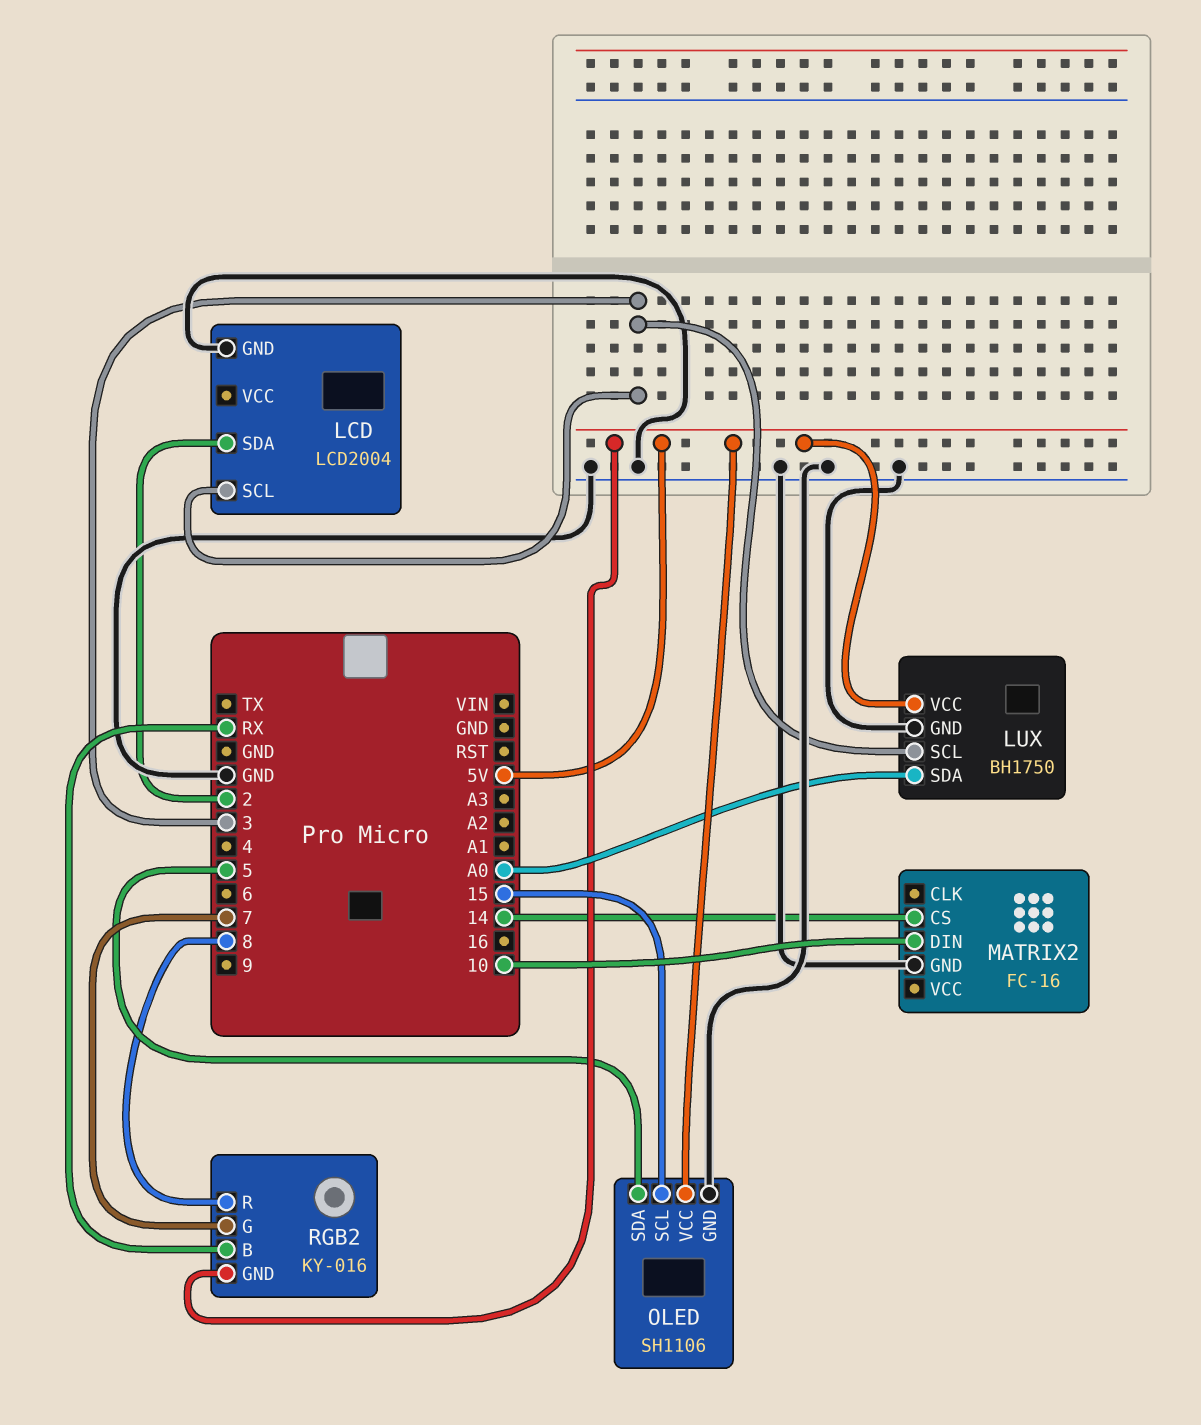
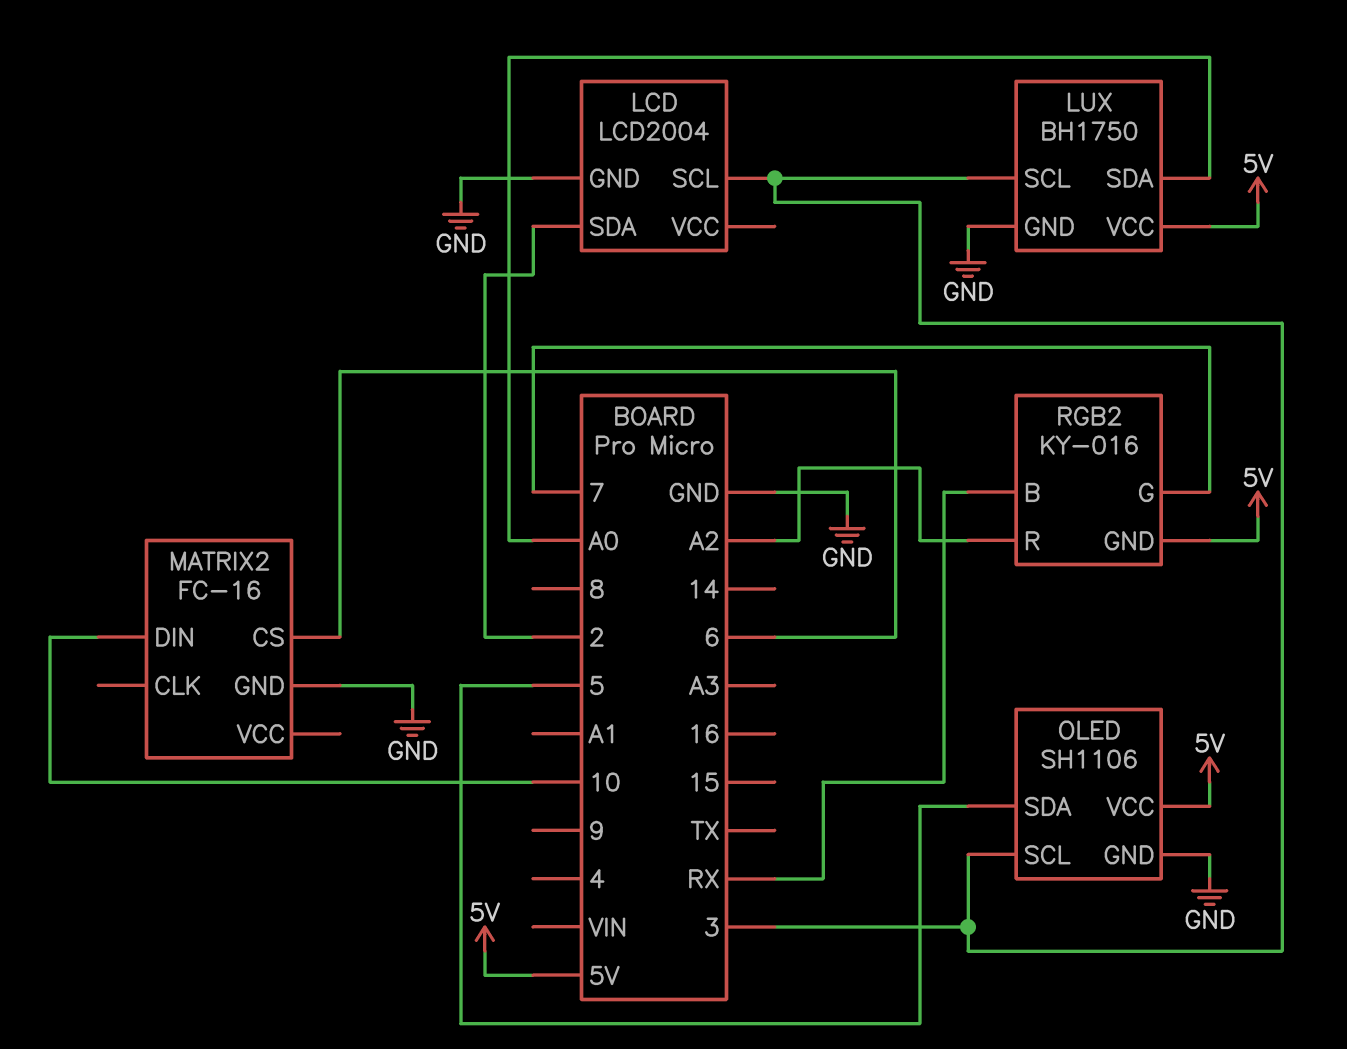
MATRIX2 pin CS: 14 -> 6
OLED pin SCL: 15 -> 3
RGB2 pin R: 8 -> A2

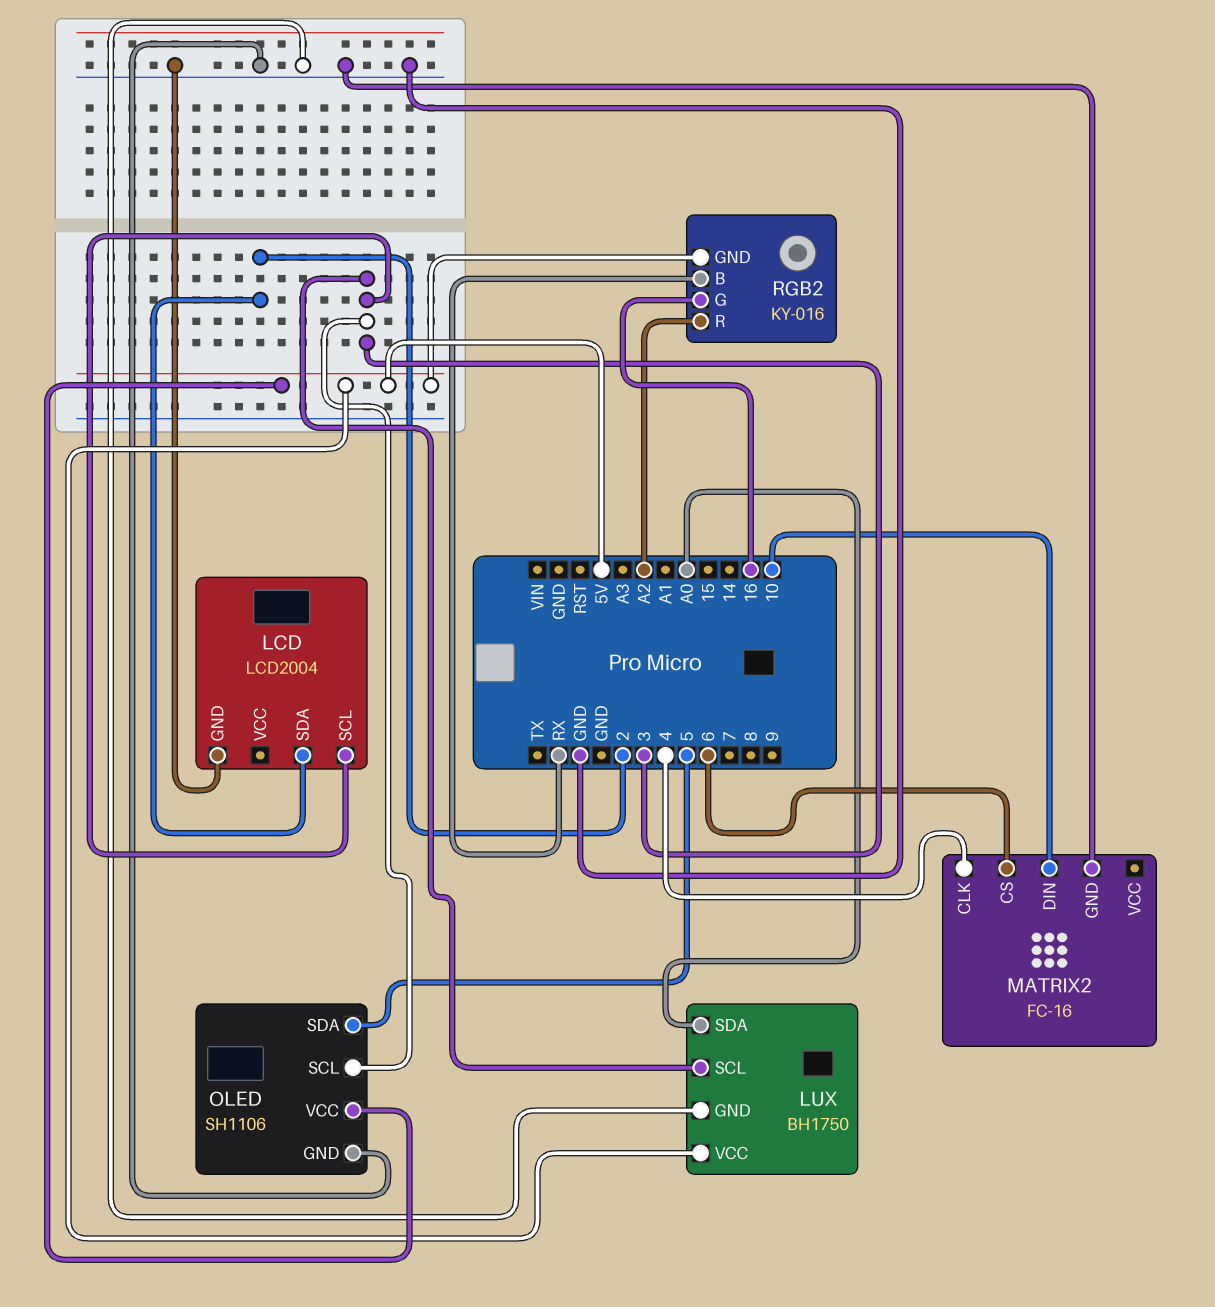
MATRIX2 pin CLK: none -> 4
RGB2 pin G: 7 -> 16

